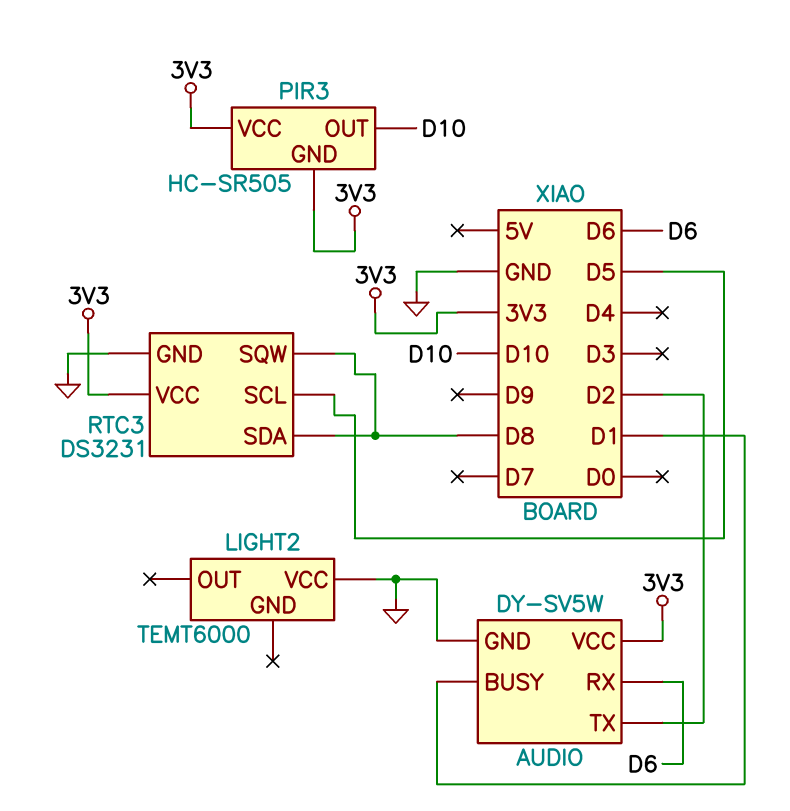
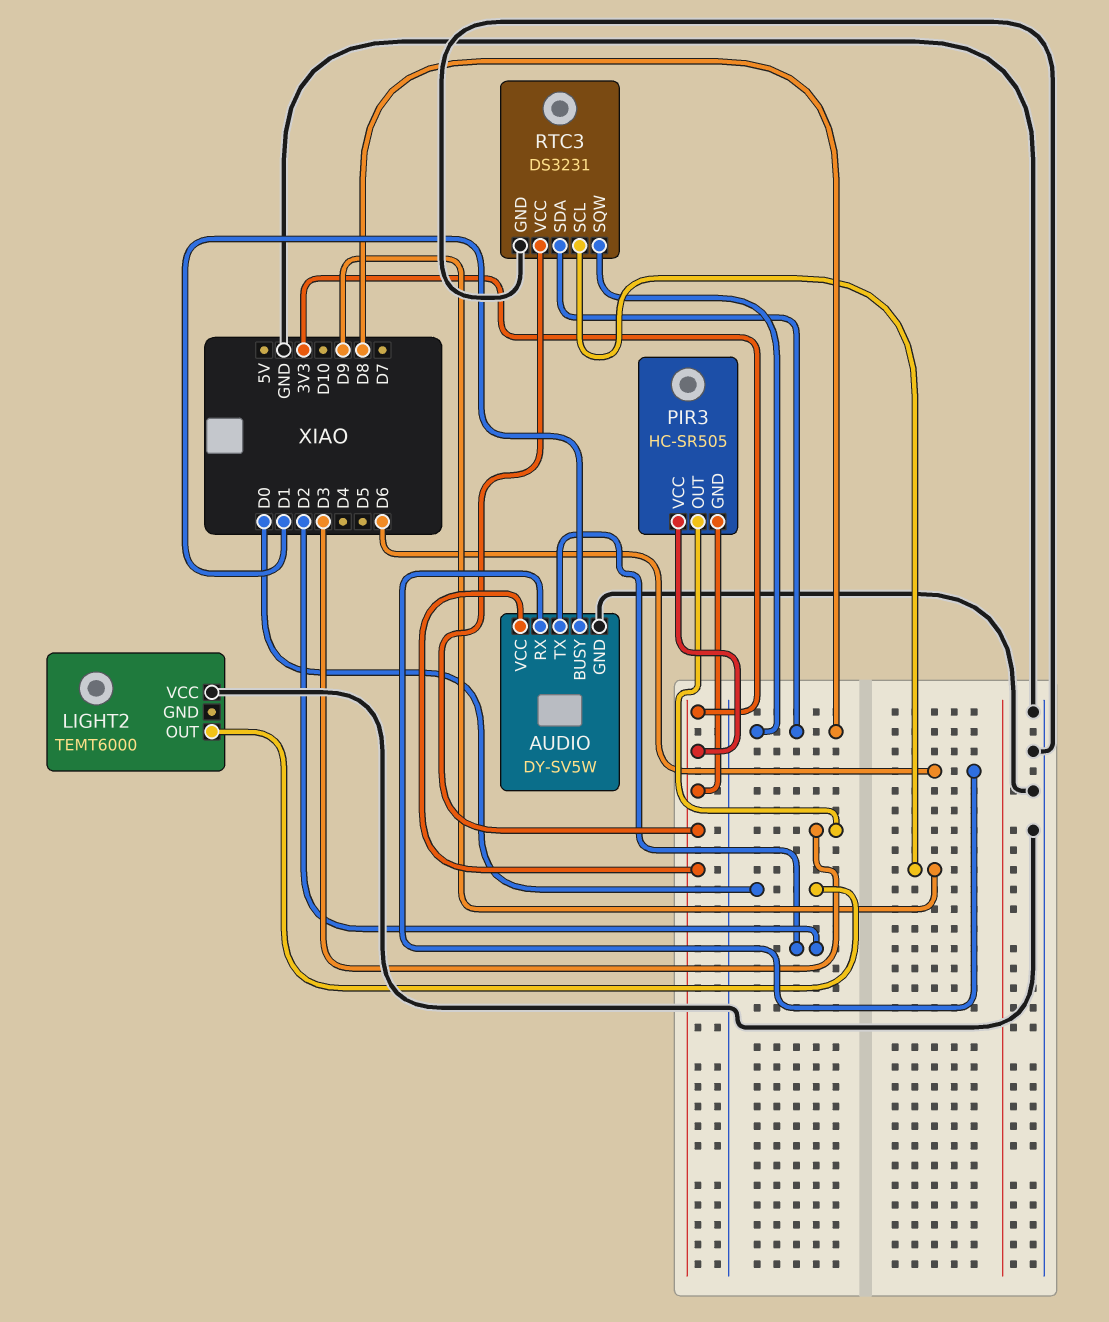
LIGHT2 pin OUT: none -> D0
PIR3 pin OUT: D10 -> D3
RTC3 pin SCL: D5 -> D9

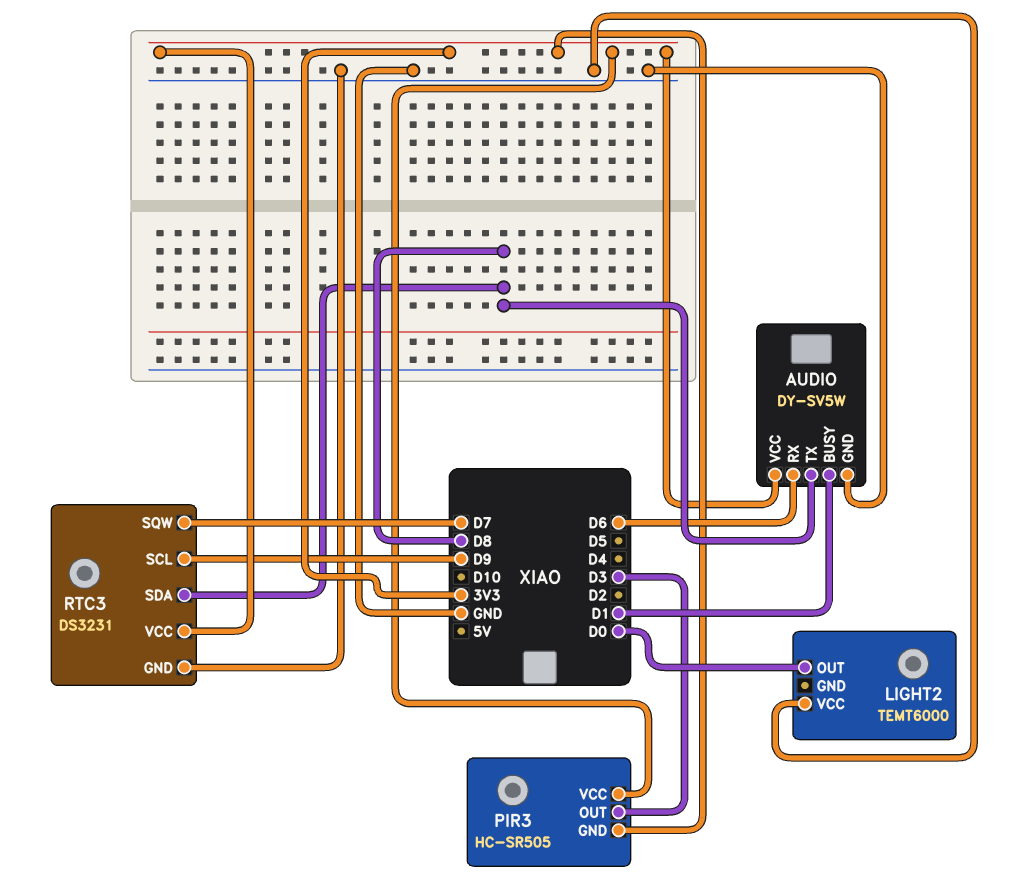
AUDIO pin TX: D2 -> D8
RTC3 pin SQW: D8 -> D7

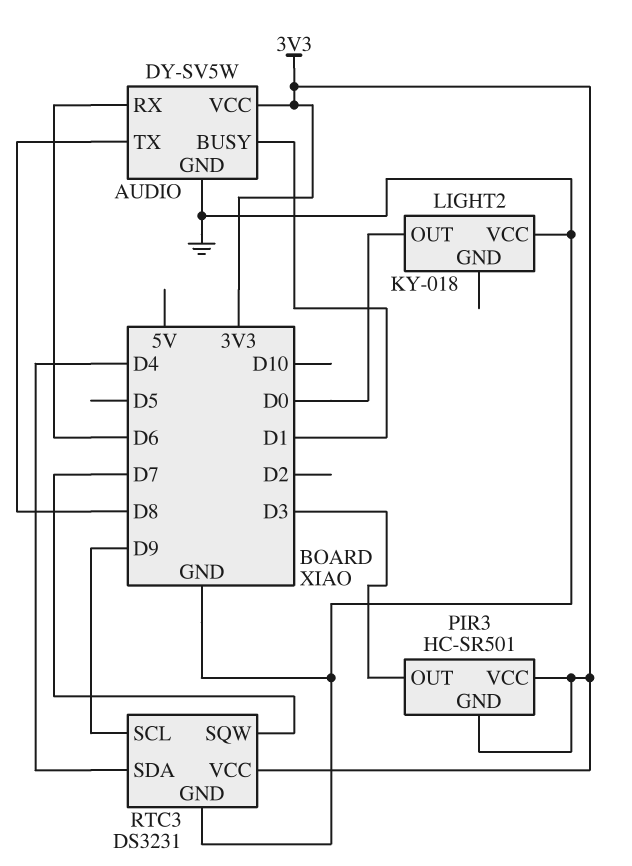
LIGHT2: TEMT6000 -> KY-018
PIR3: HC-SR505 -> HC-SR501
RTC3 pin SDA: D8 -> D4

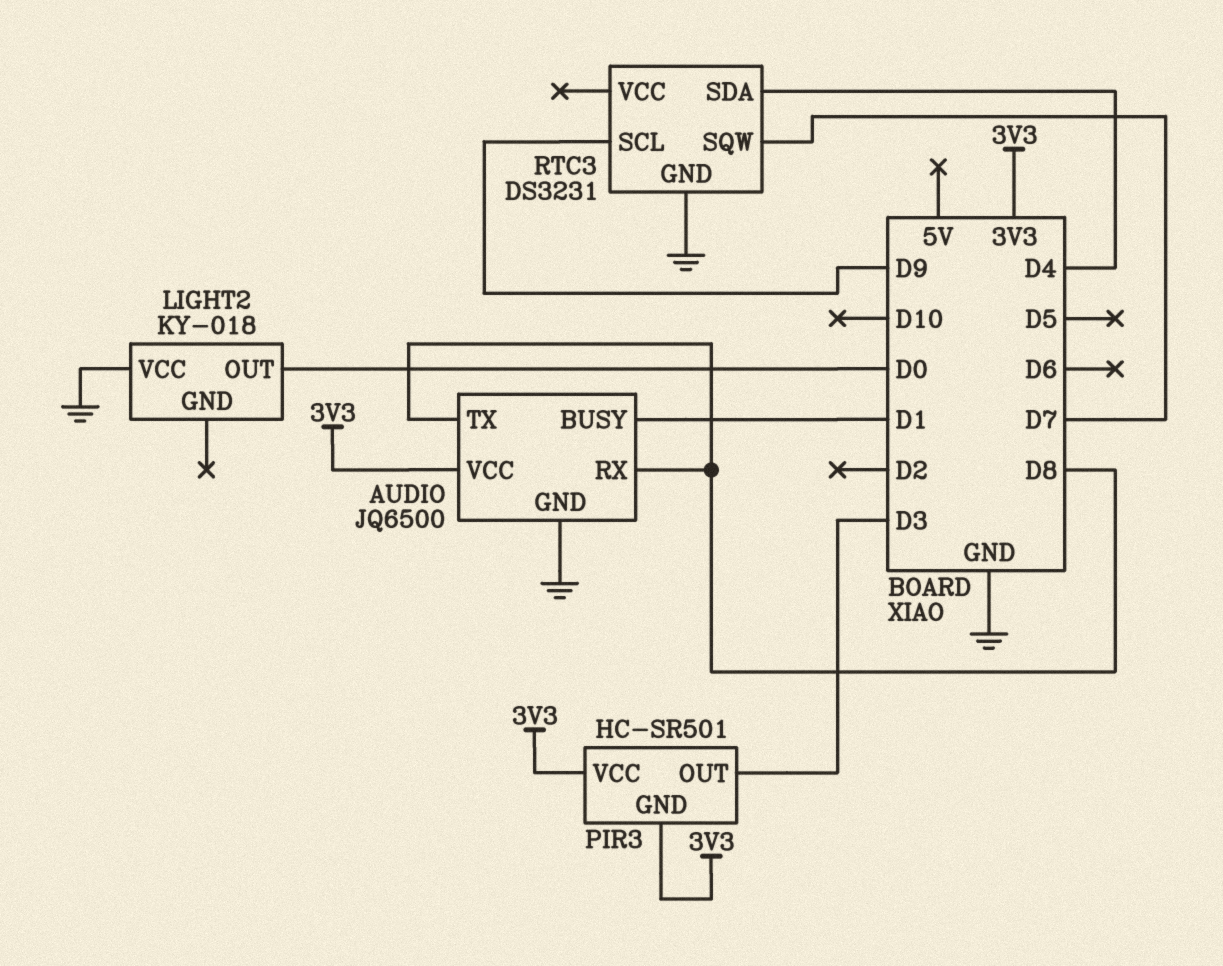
AUDIO: DY-SV5W -> JQ6500
AUDIO pin RX: D6 -> D8
RTC3 pin VCC: 3V3 -> none

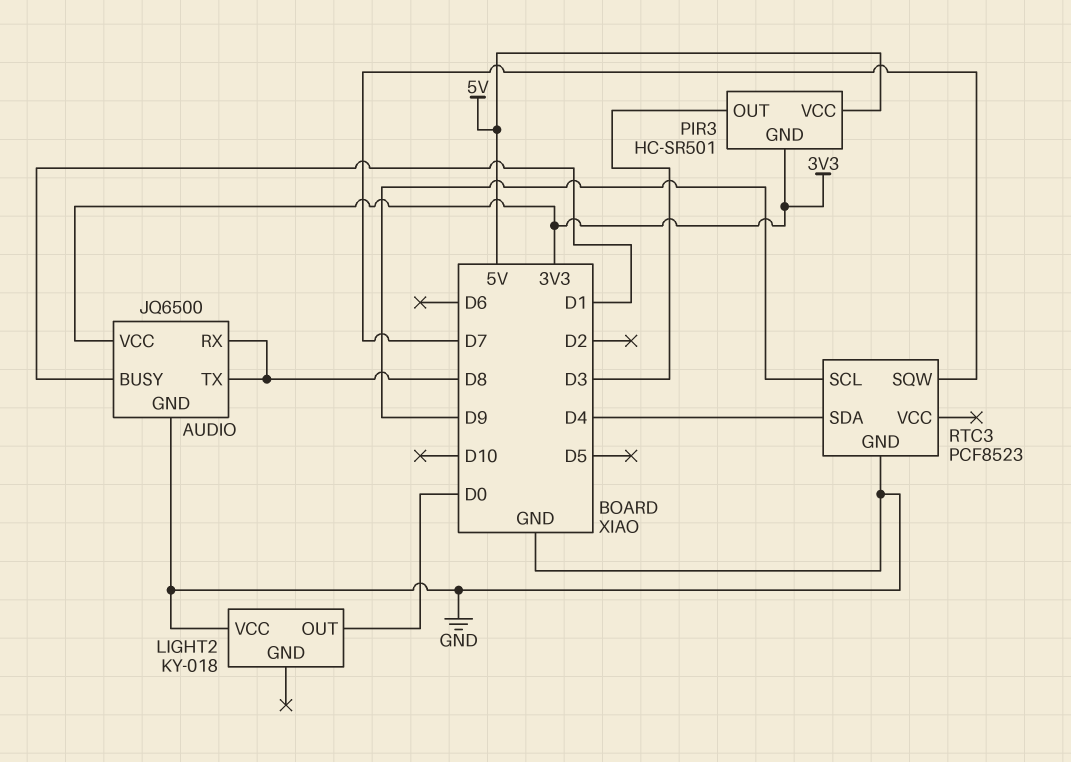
PIR3 pin VCC: 3V3 -> 5V
RTC3: DS3231 -> PCF8523

